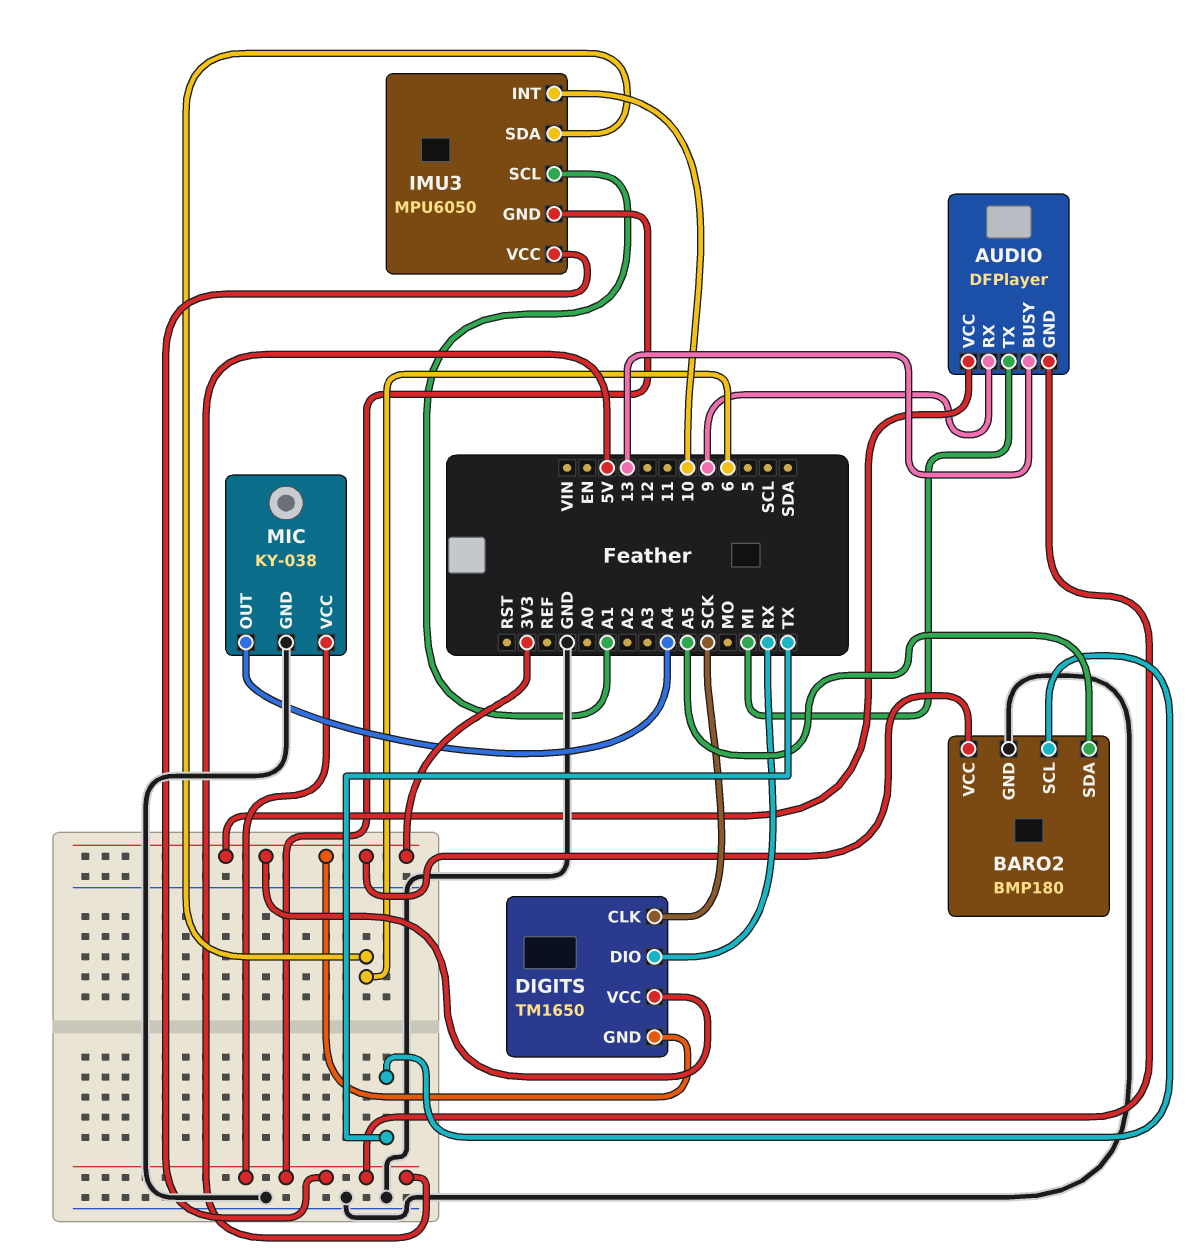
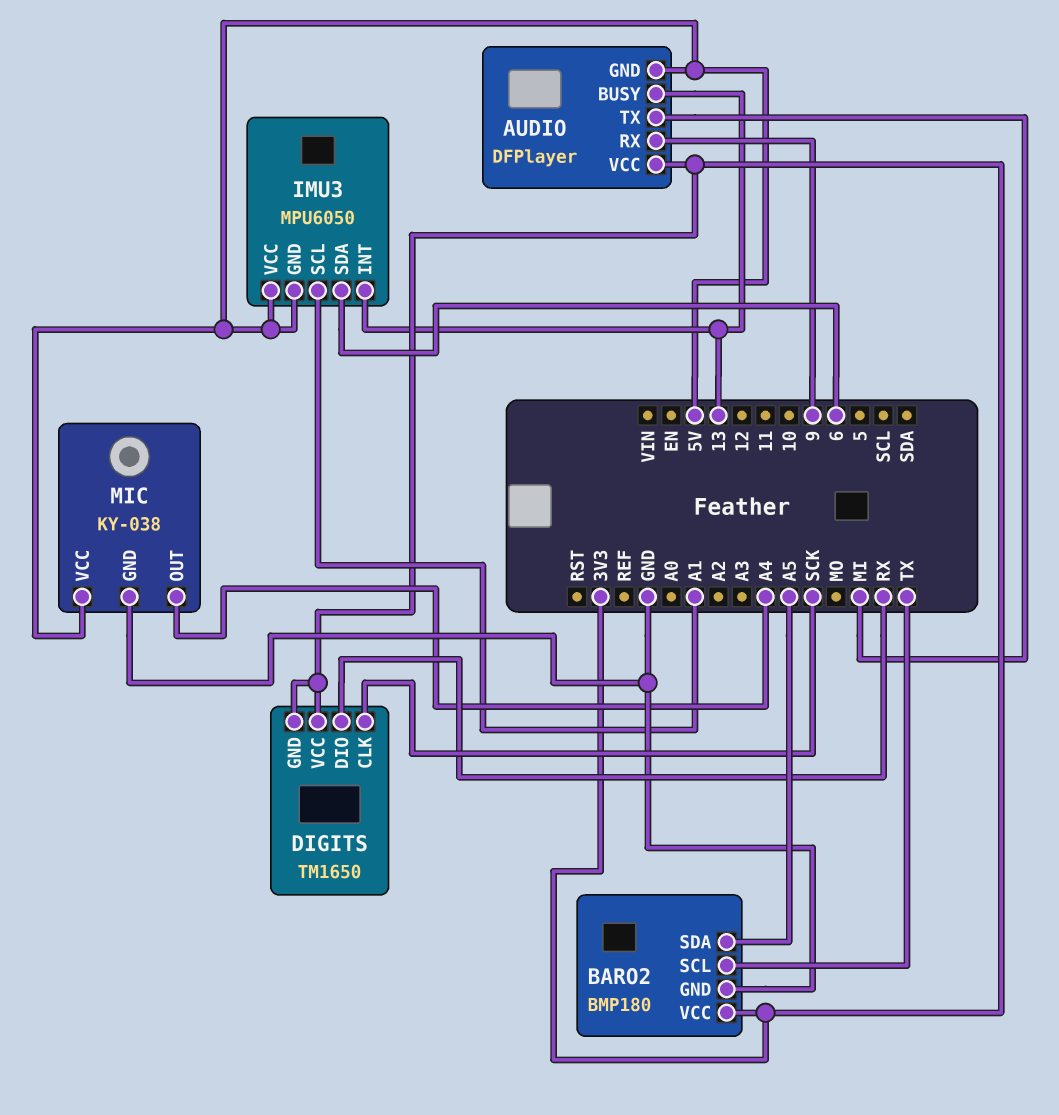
IMU3 pin INT: 10 -> 13

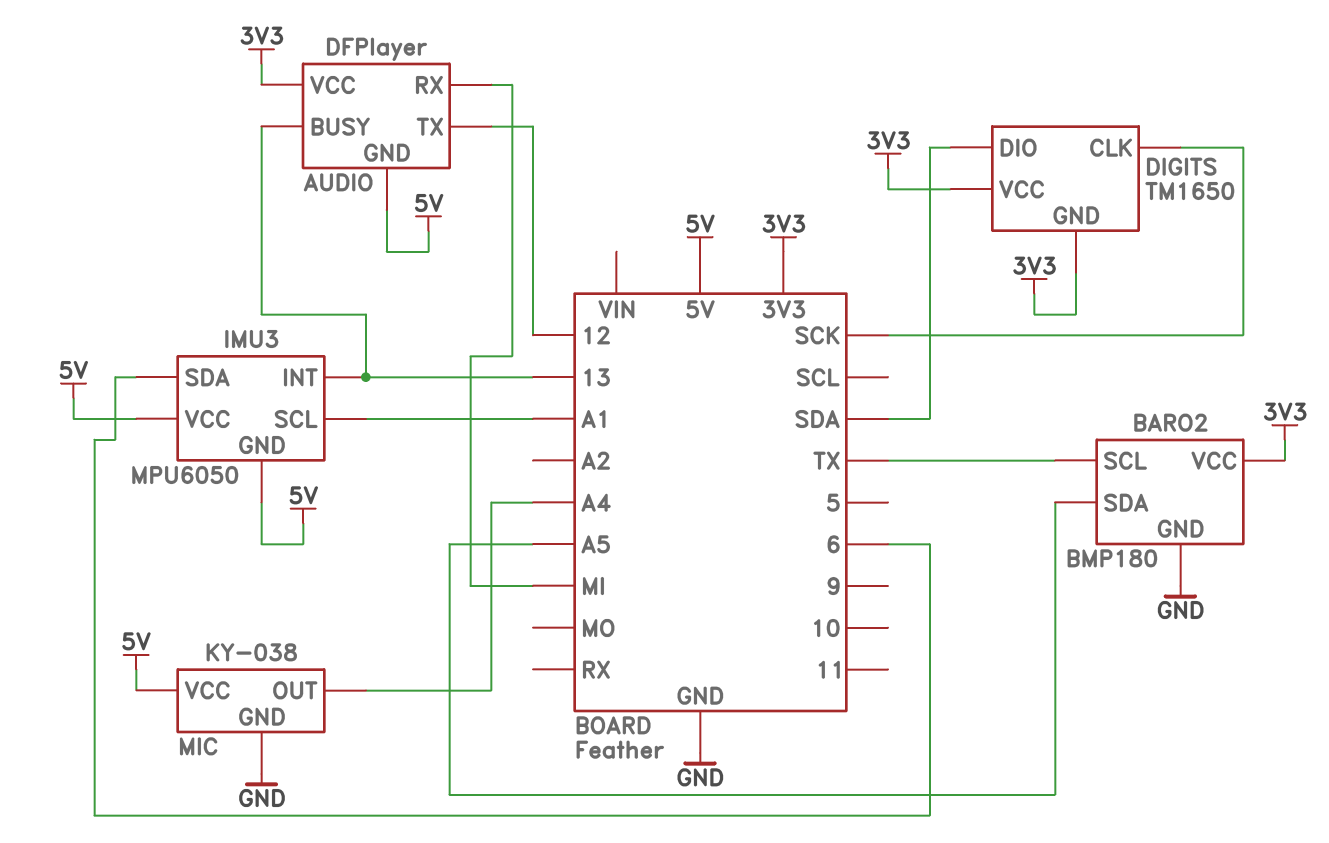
AUDIO pin RX: 9 -> MI
AUDIO pin TX: MI -> 12
DIGITS pin DIO: RX -> SDA

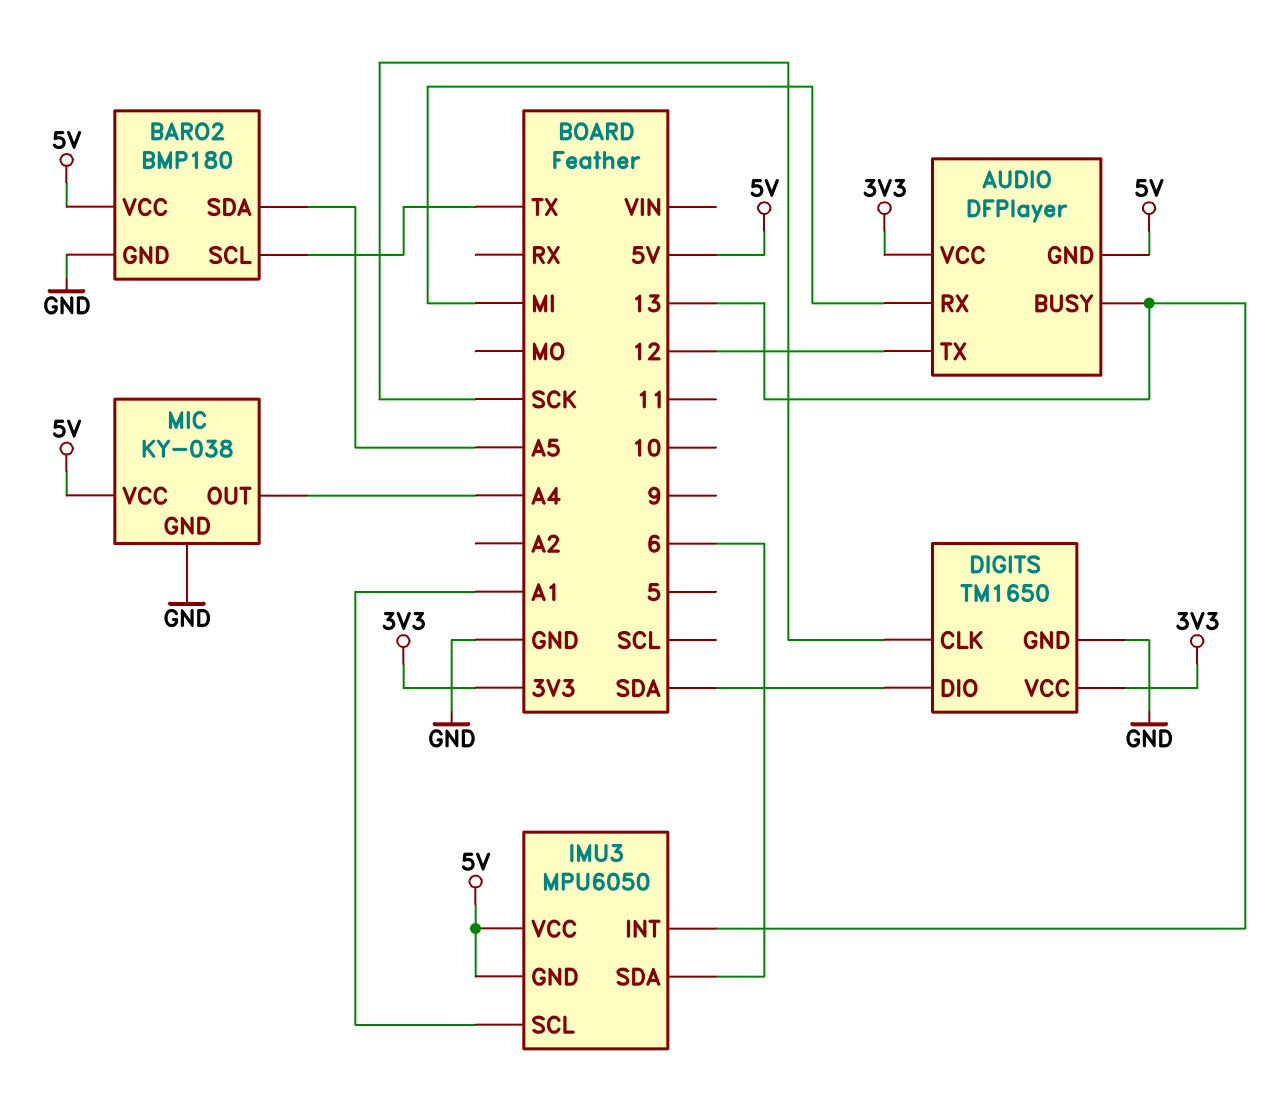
BARO2 pin VCC: 3V3 -> 5V
DIGITS pin GND: 3V3 -> GND

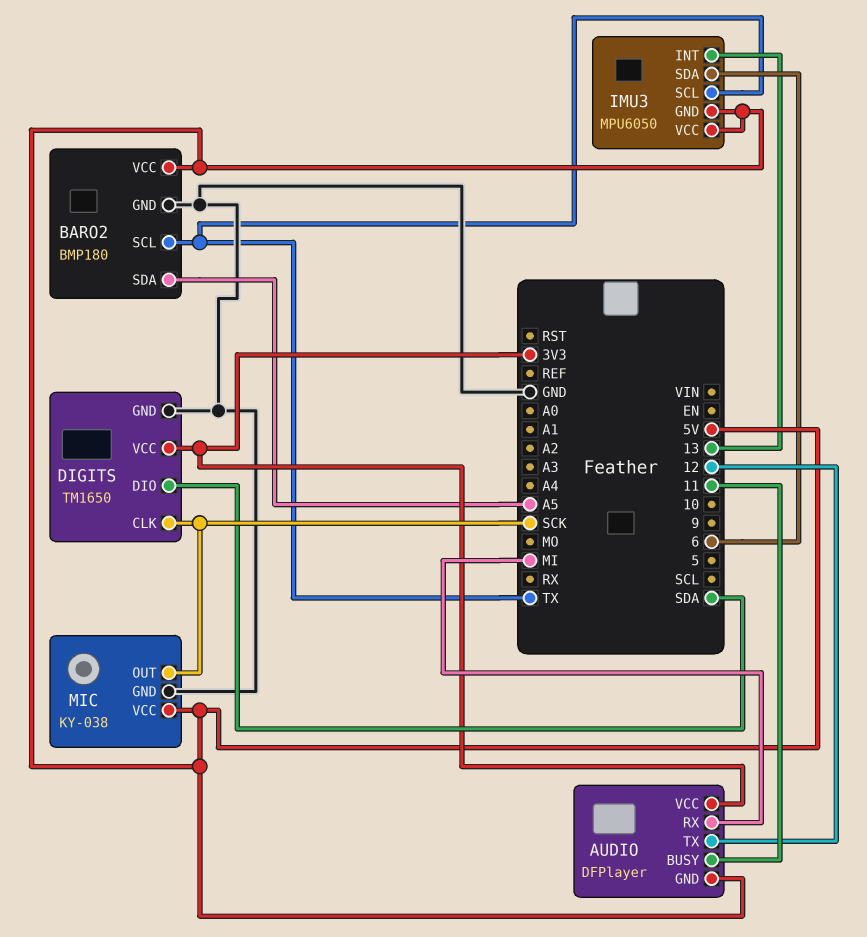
AUDIO pin BUSY: 13 -> 11
IMU3 pin SCL: A1 -> TX
MIC pin OUT: A4 -> SCK

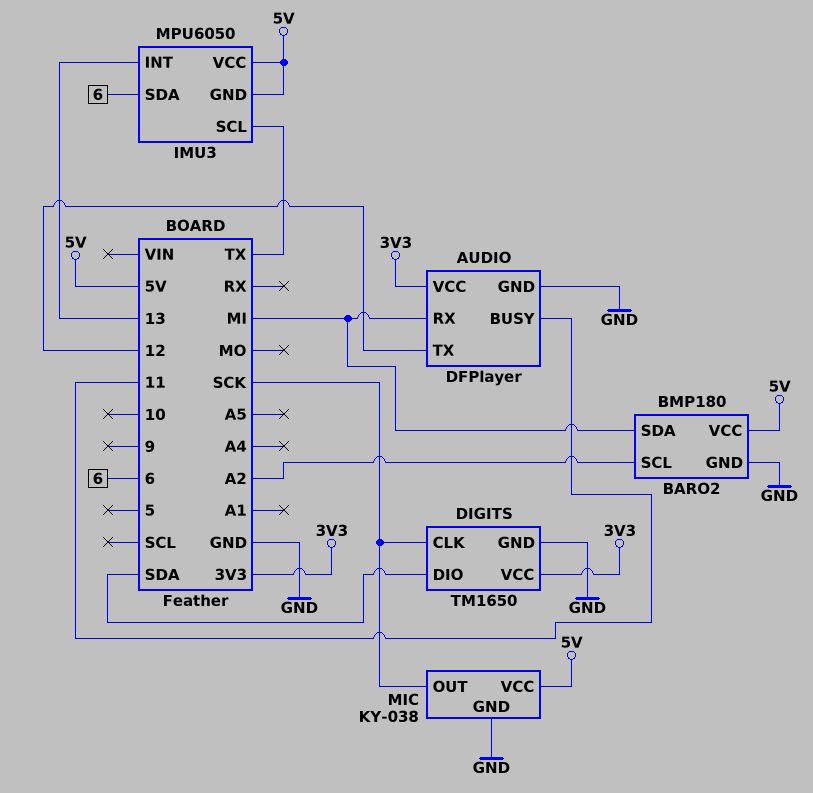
AUDIO pin GND: 5V -> GND
BARO2 pin SCL: TX -> A2
BARO2 pin SDA: A5 -> MI

